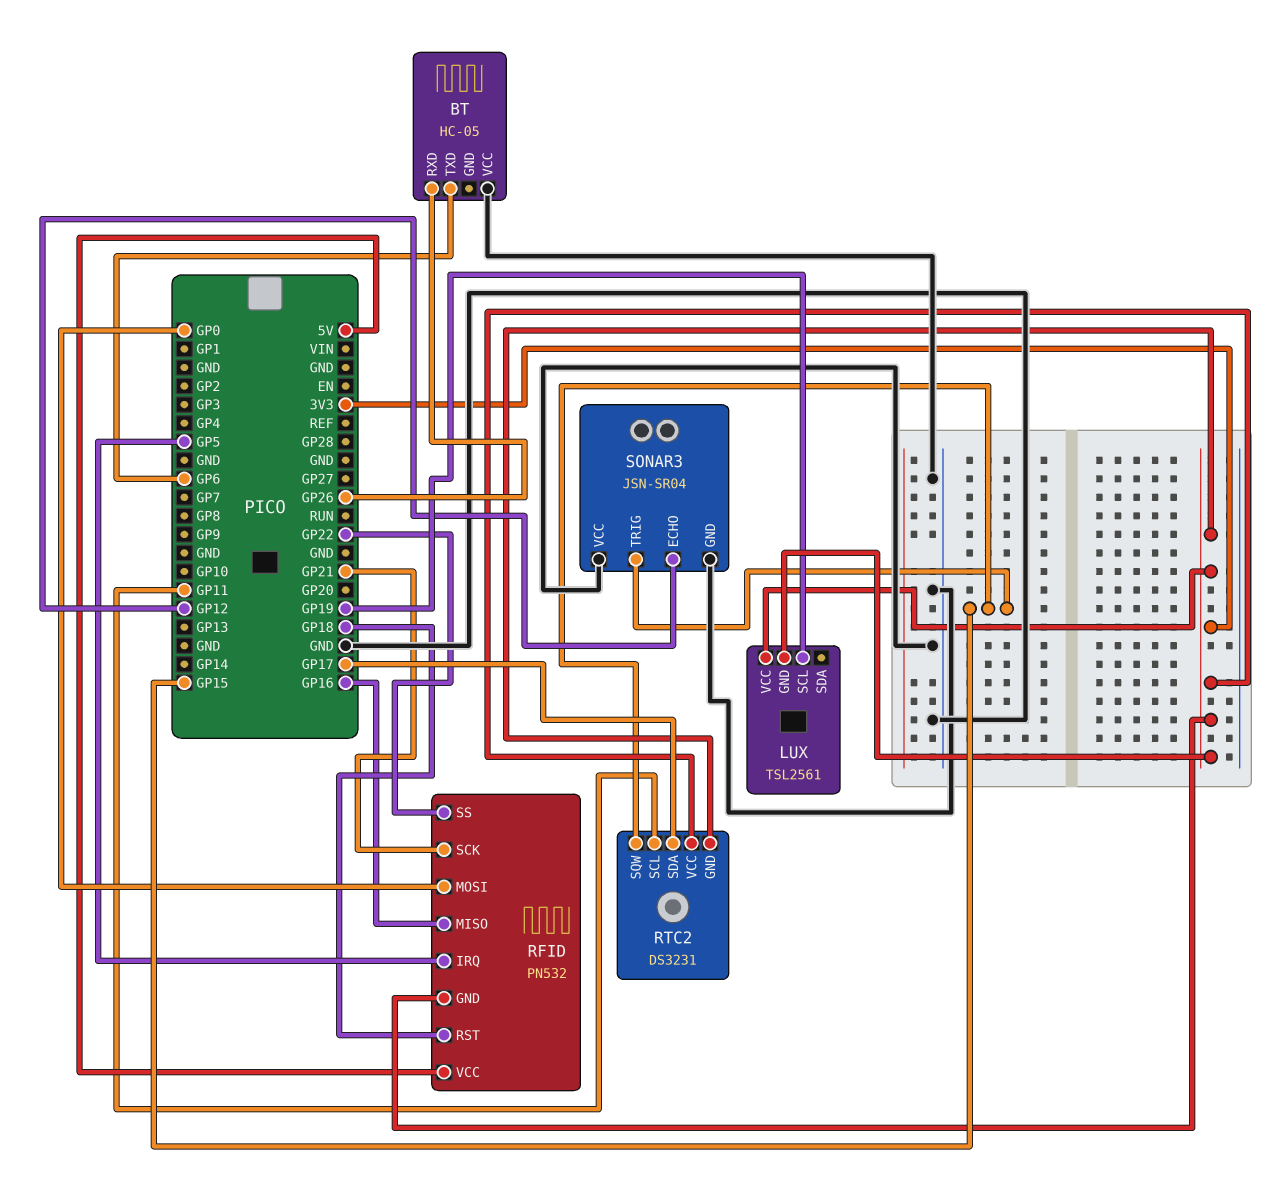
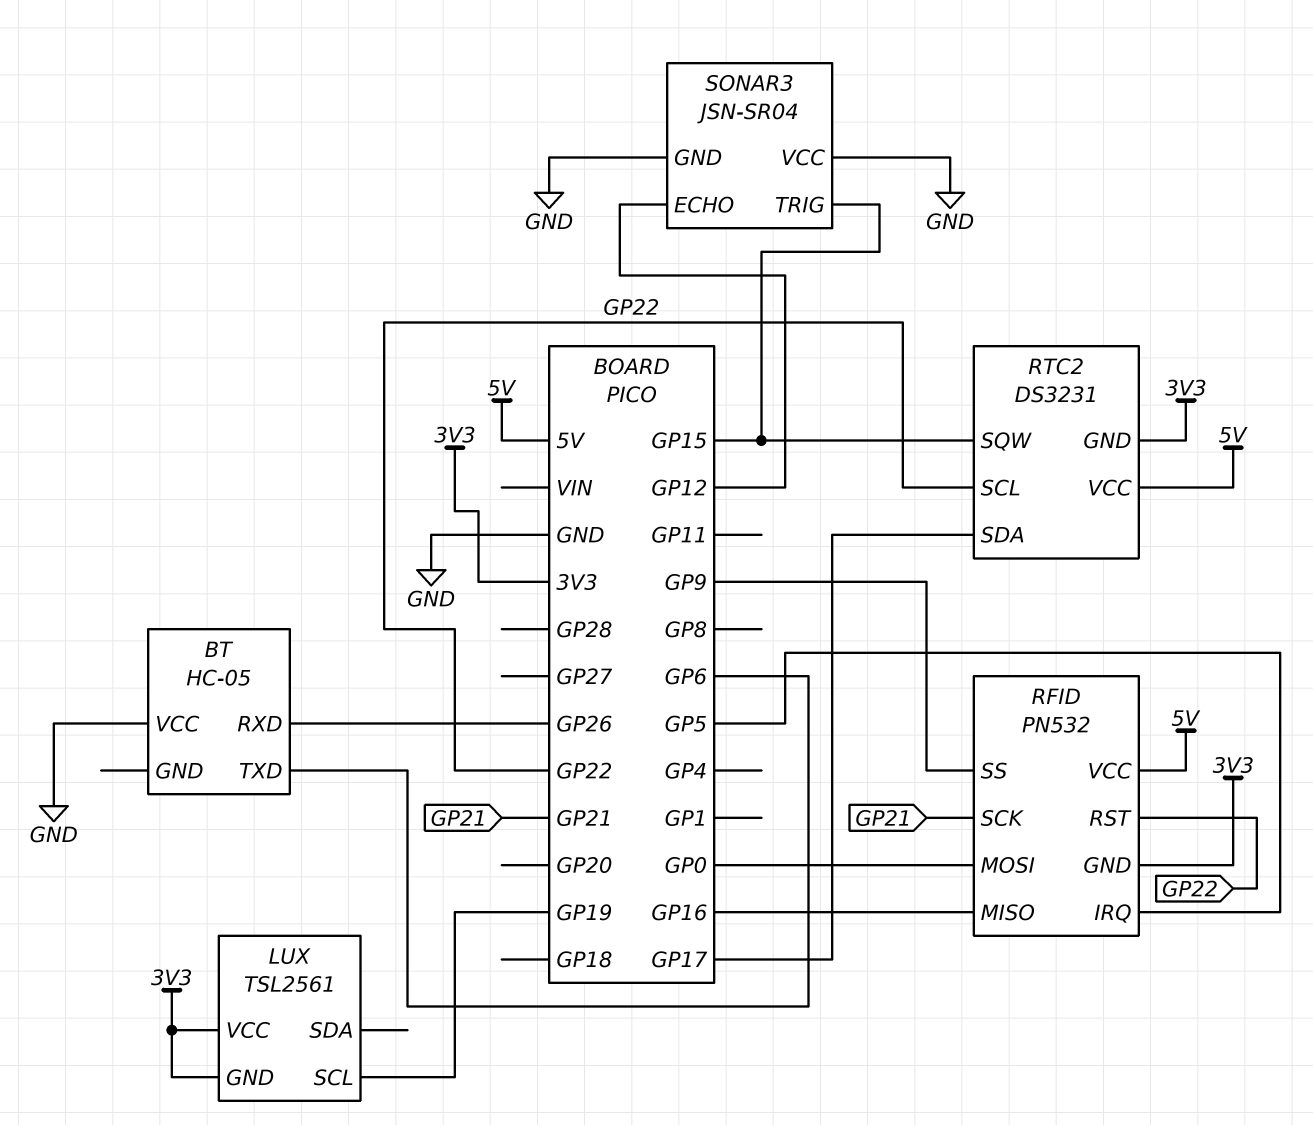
RFID pin RST: GP18 -> GP22
RFID pin SS: GP22 -> GP9
RTC2 pin SCL: GP11 -> GP22
RTC2 pin VCC: 3V3 -> 5V

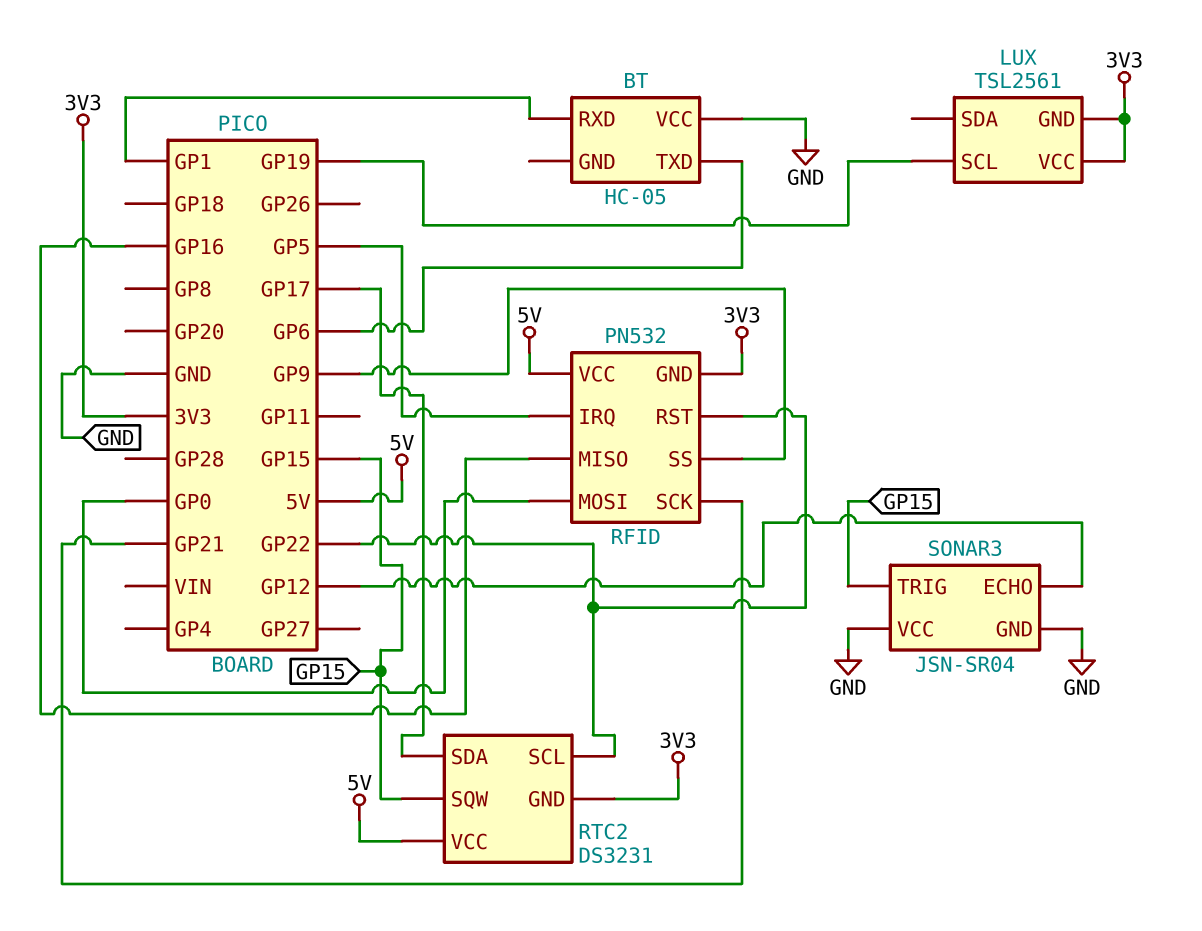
BT pin RXD: GP26 -> GP1

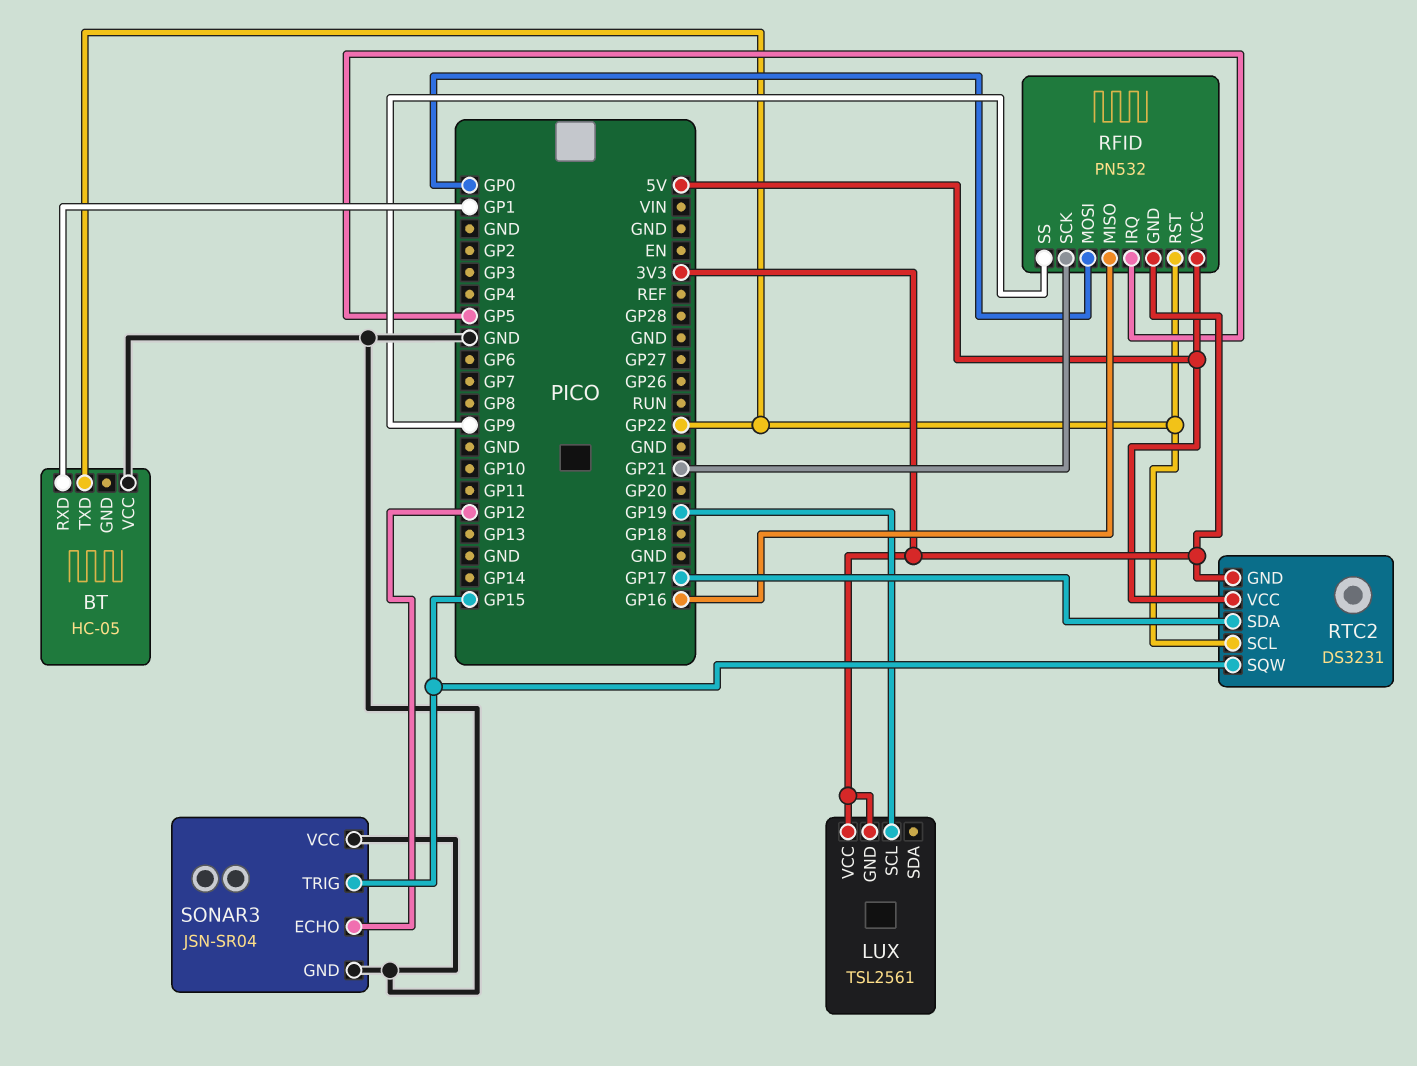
BT pin TXD: GP6 -> GP22

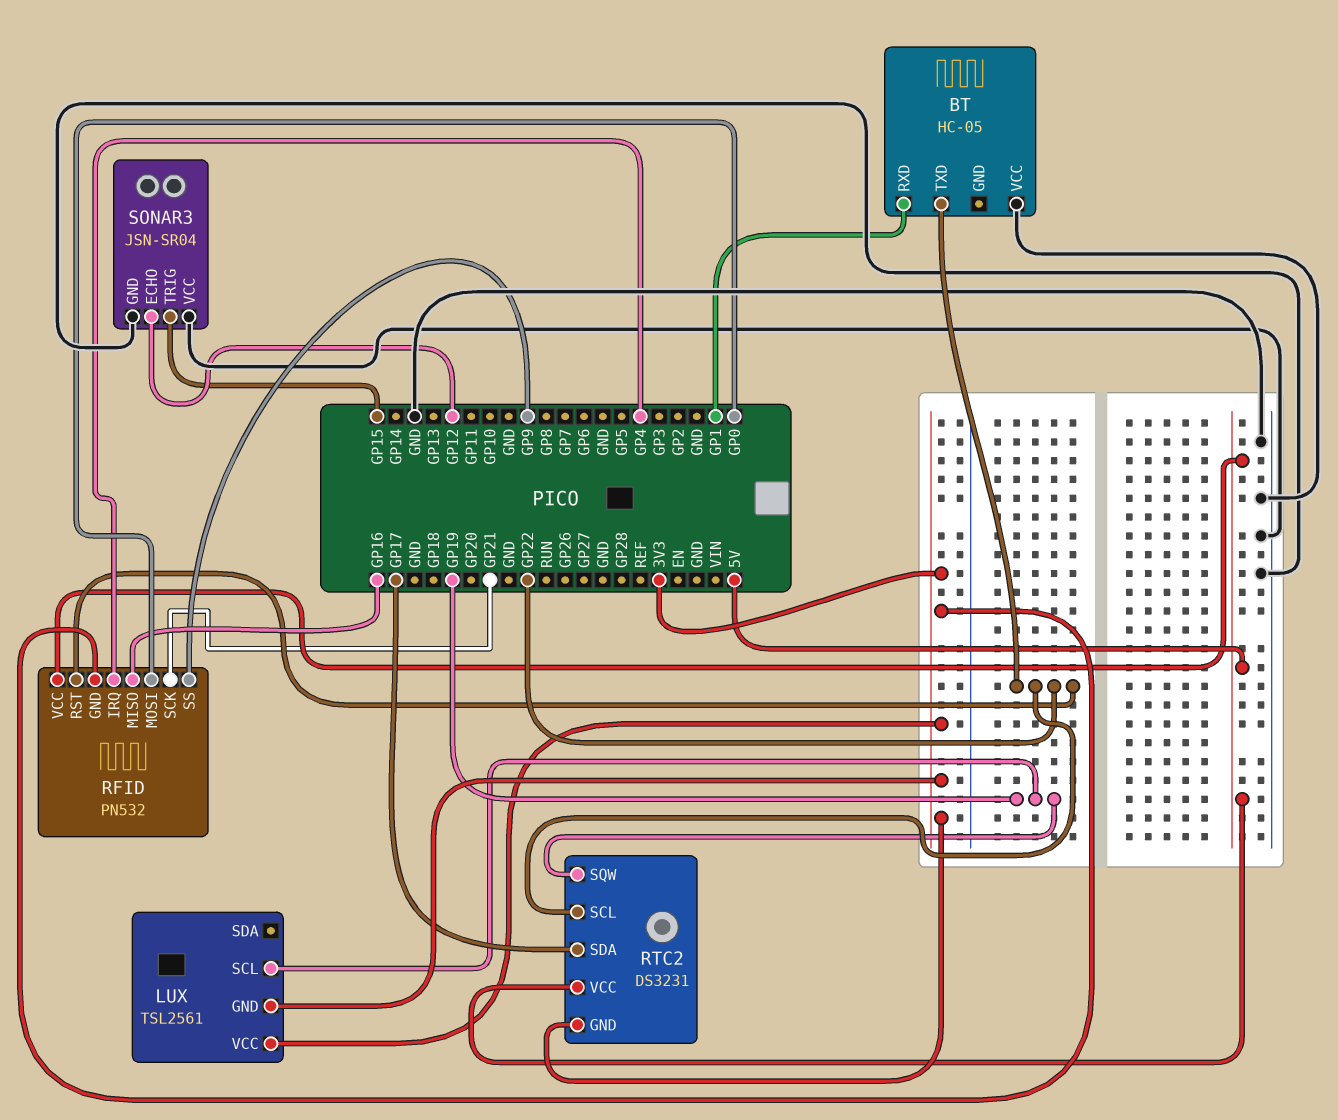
RFID pin IRQ: GP5 -> GP4
RTC2 pin SQW: GP15 -> GP19

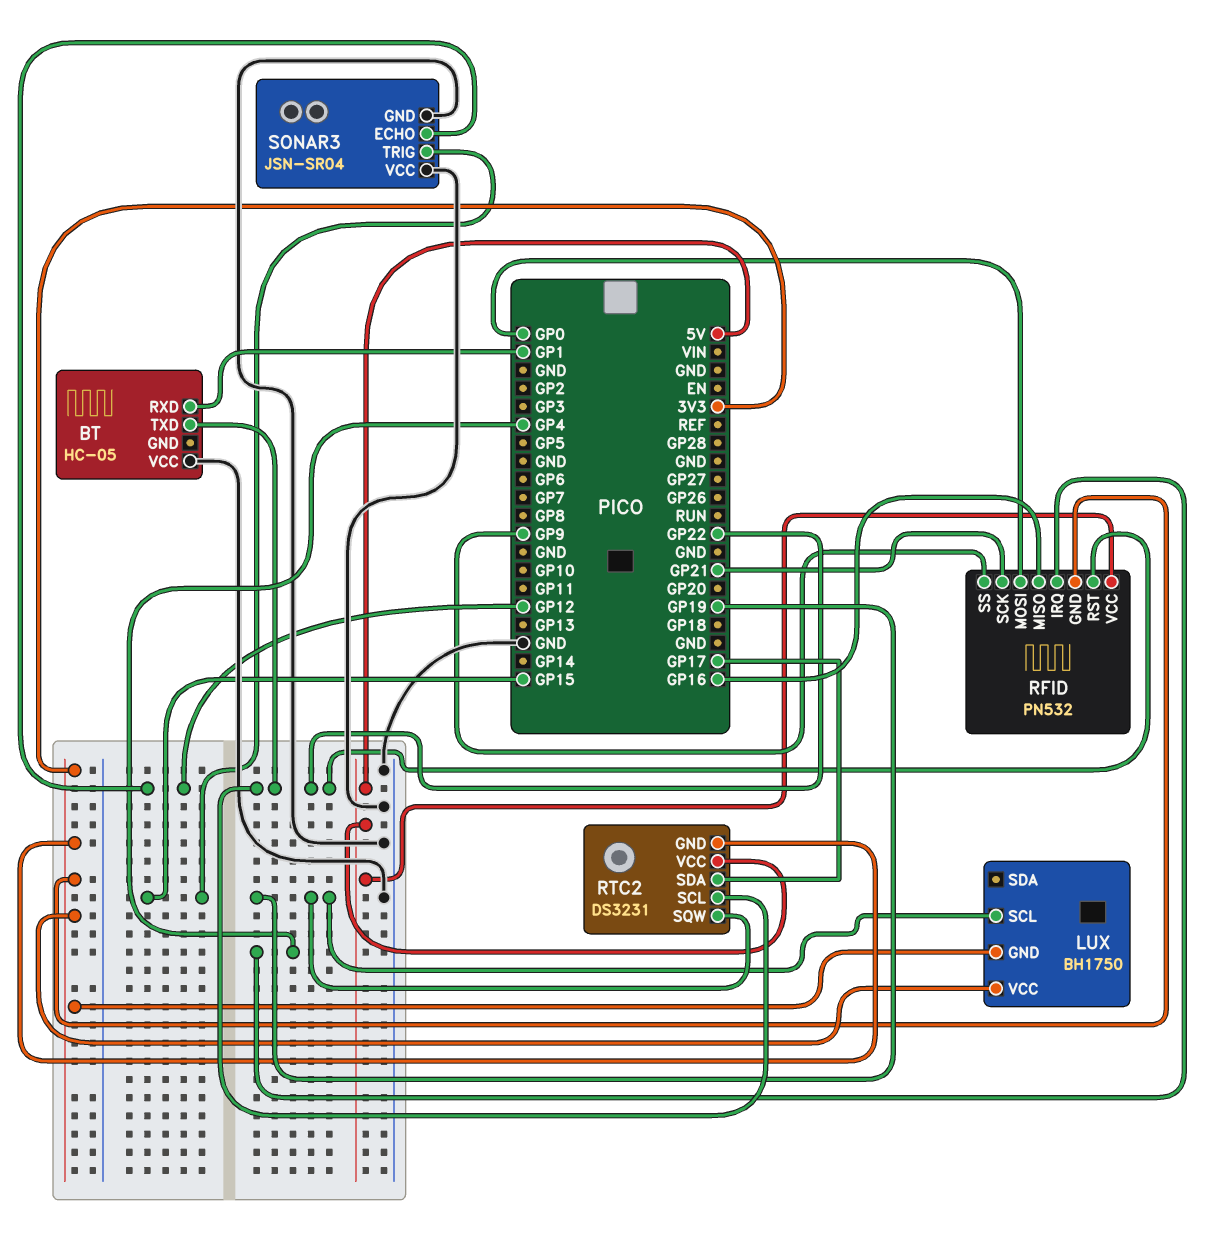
LUX: TSL2561 -> BH1750

